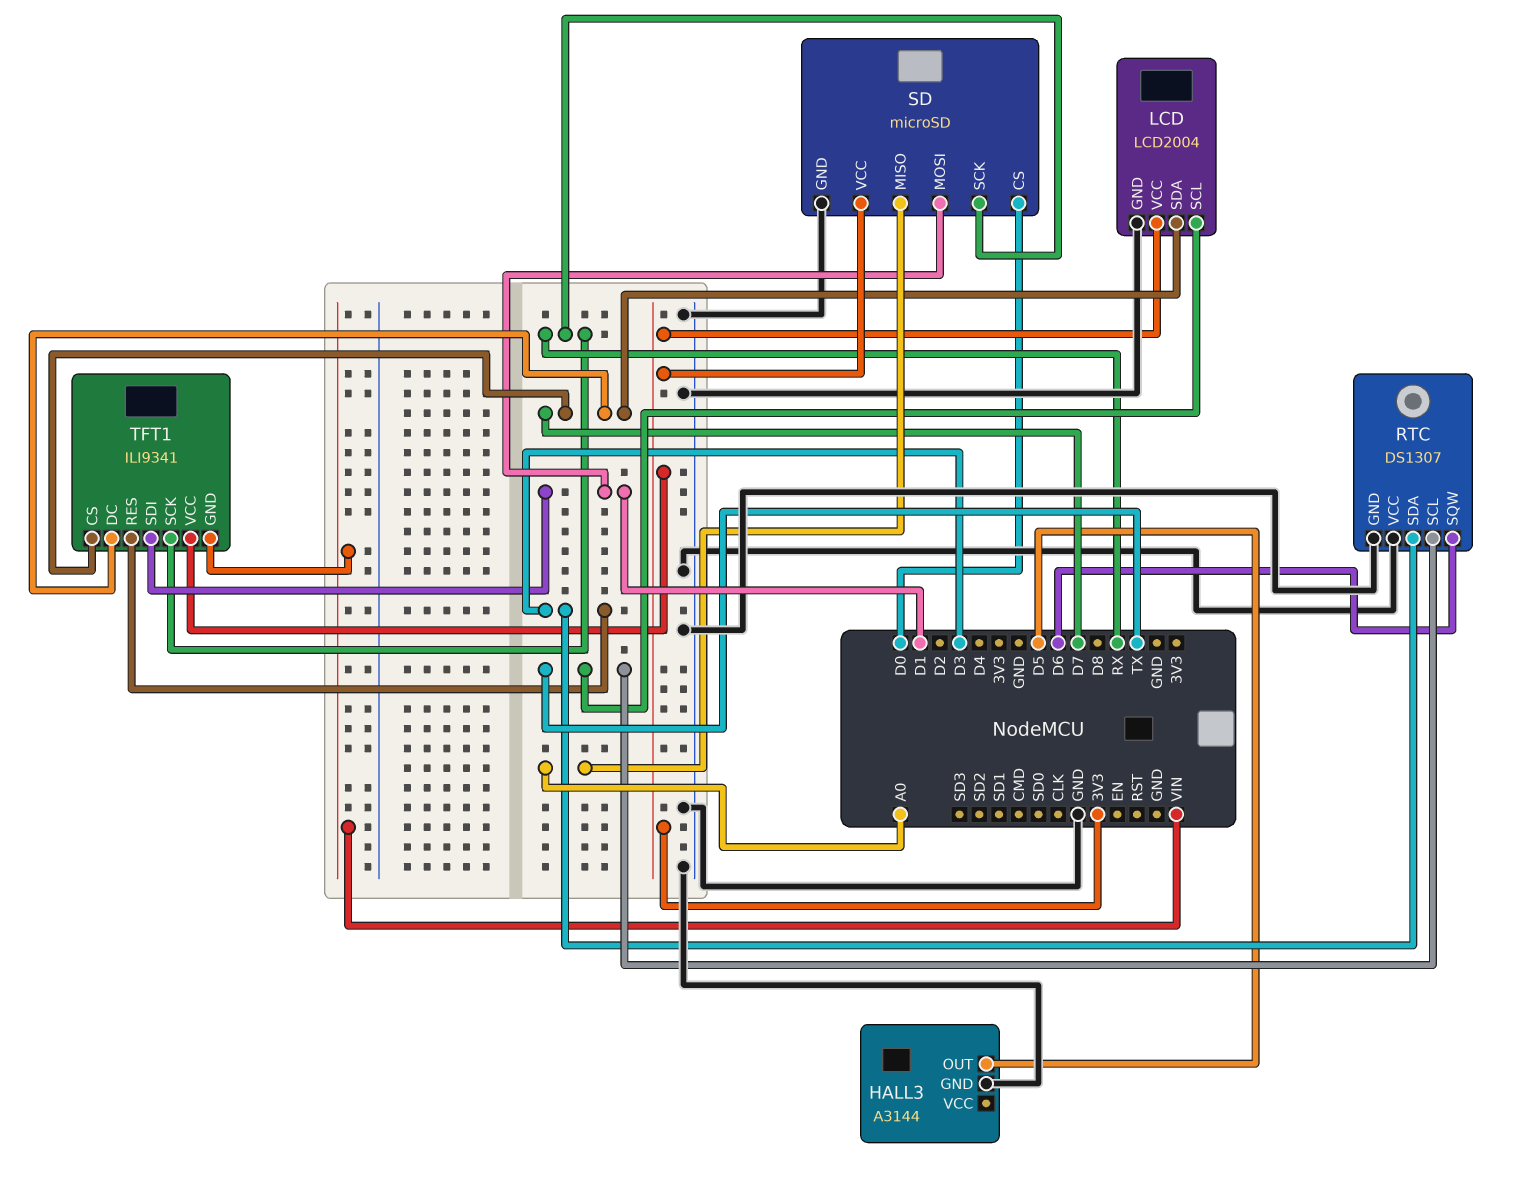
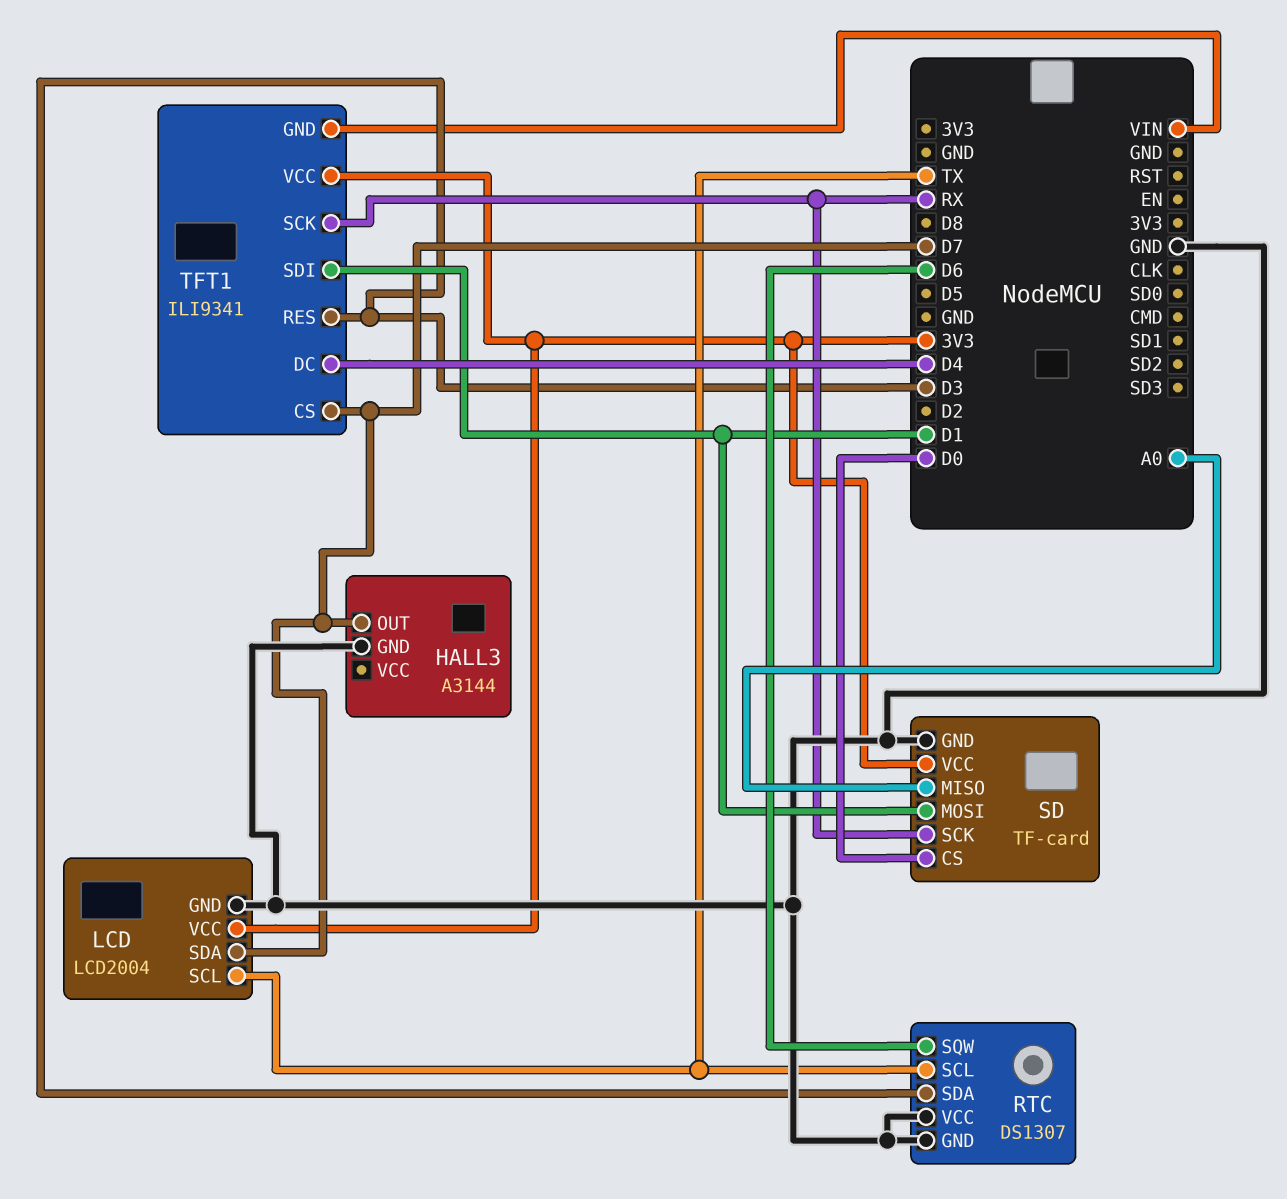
HALL3 pin OUT: D5 -> D7
SD: microSD -> TF-card
TFT1 pin DC: D7 -> D4

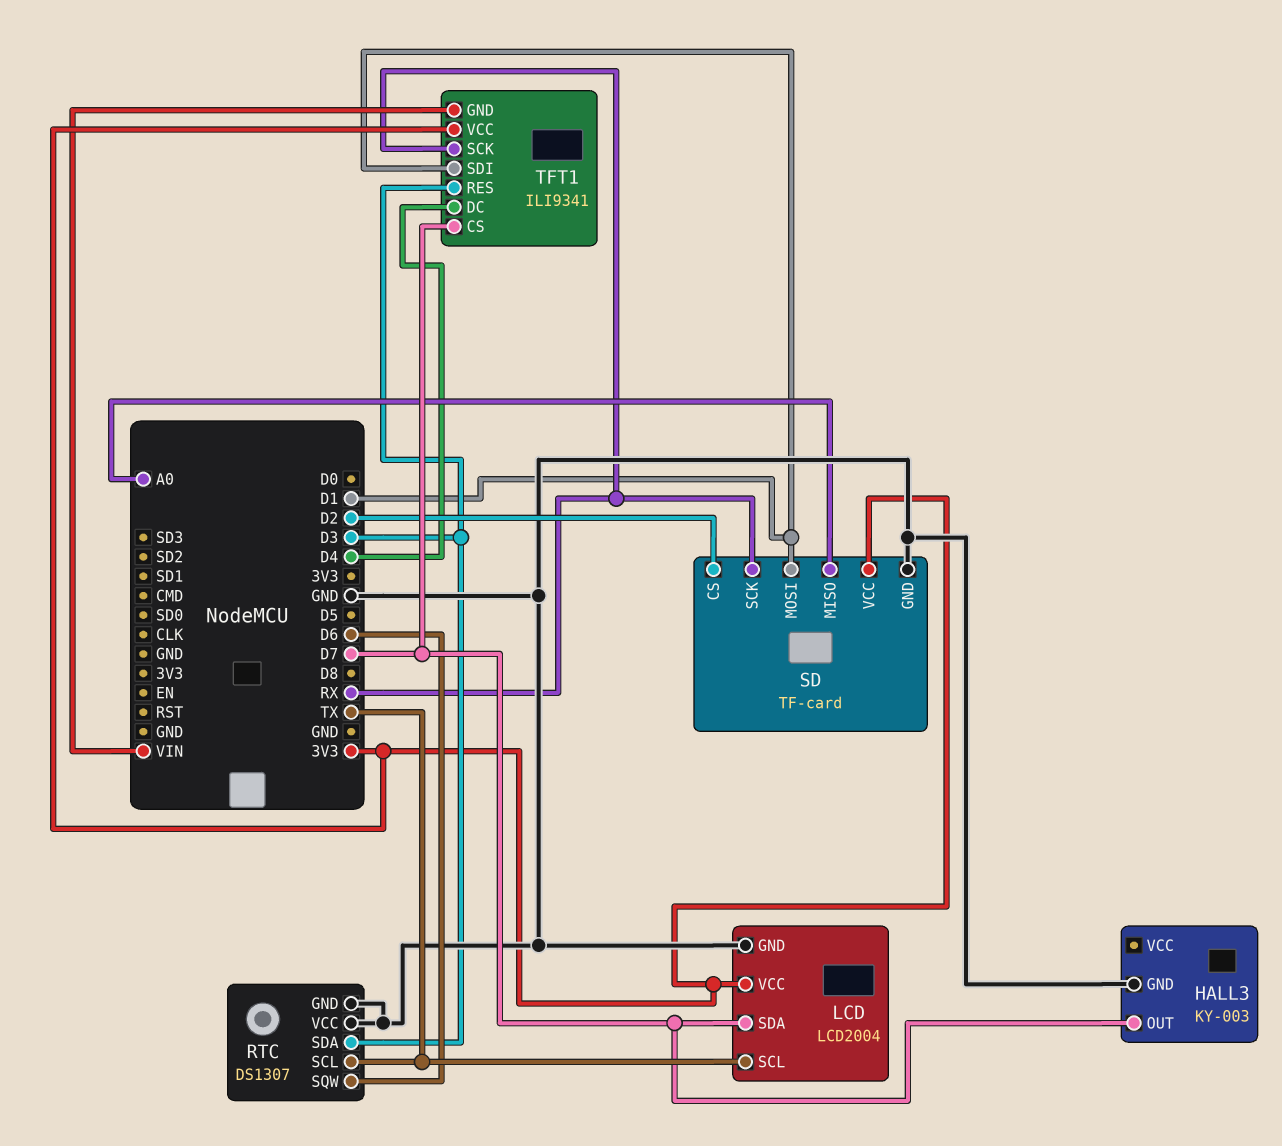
HALL3: A3144 -> KY-003
SD pin CS: D0 -> D2

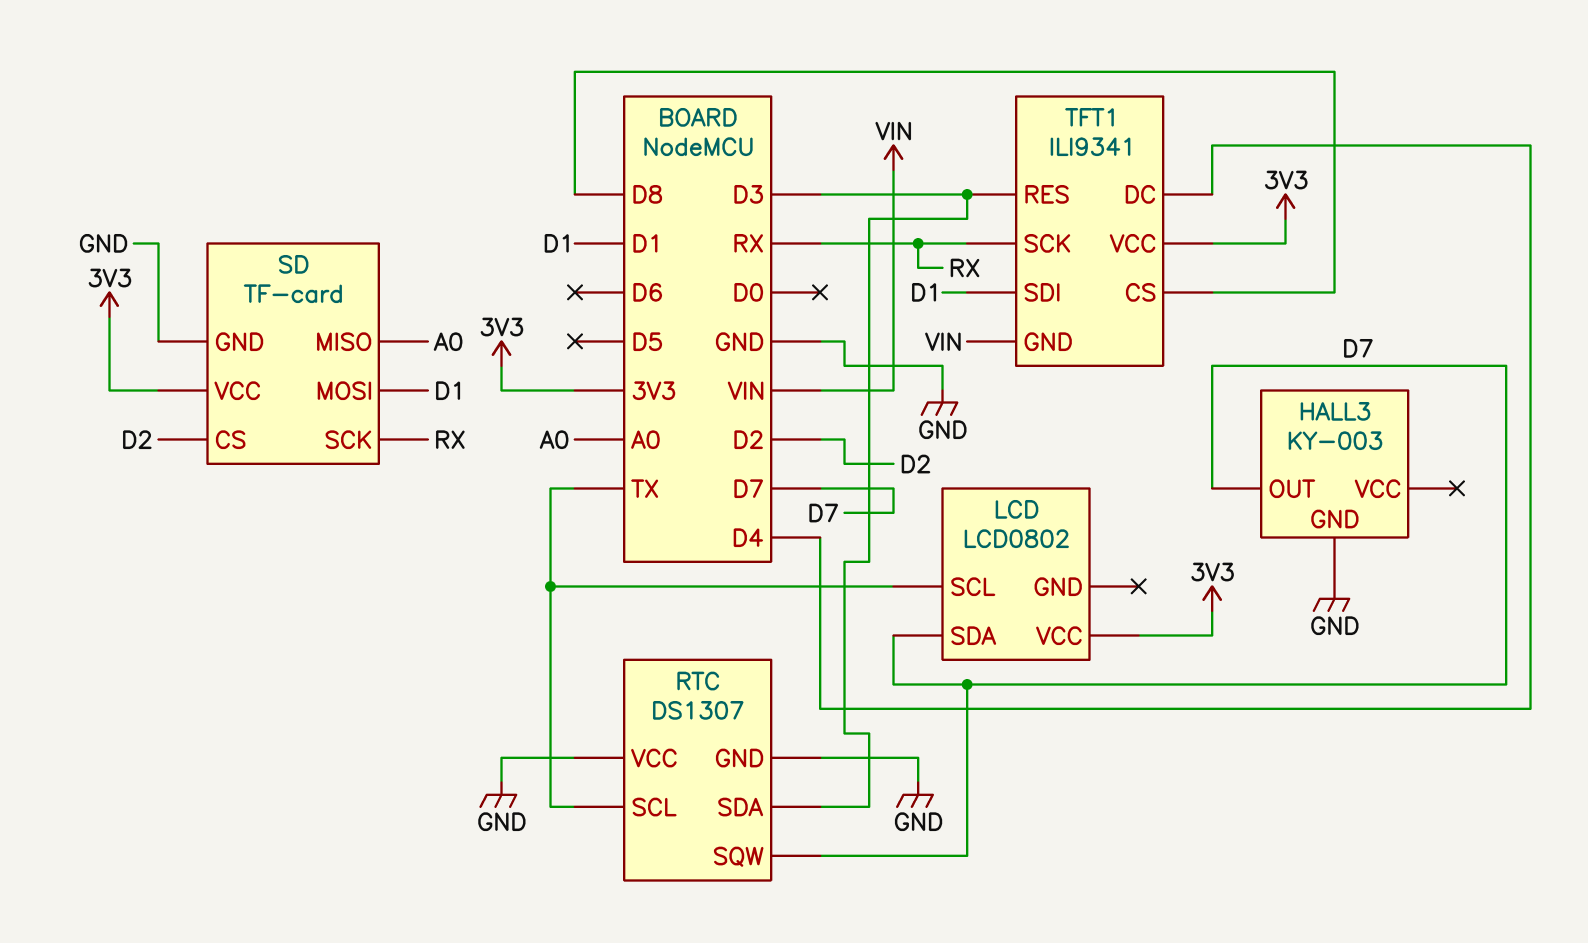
LCD: LCD2004 -> LCD0802
LCD pin GND: GND -> none
RTC pin SQW: D6 -> D7
TFT1 pin CS: D7 -> D8

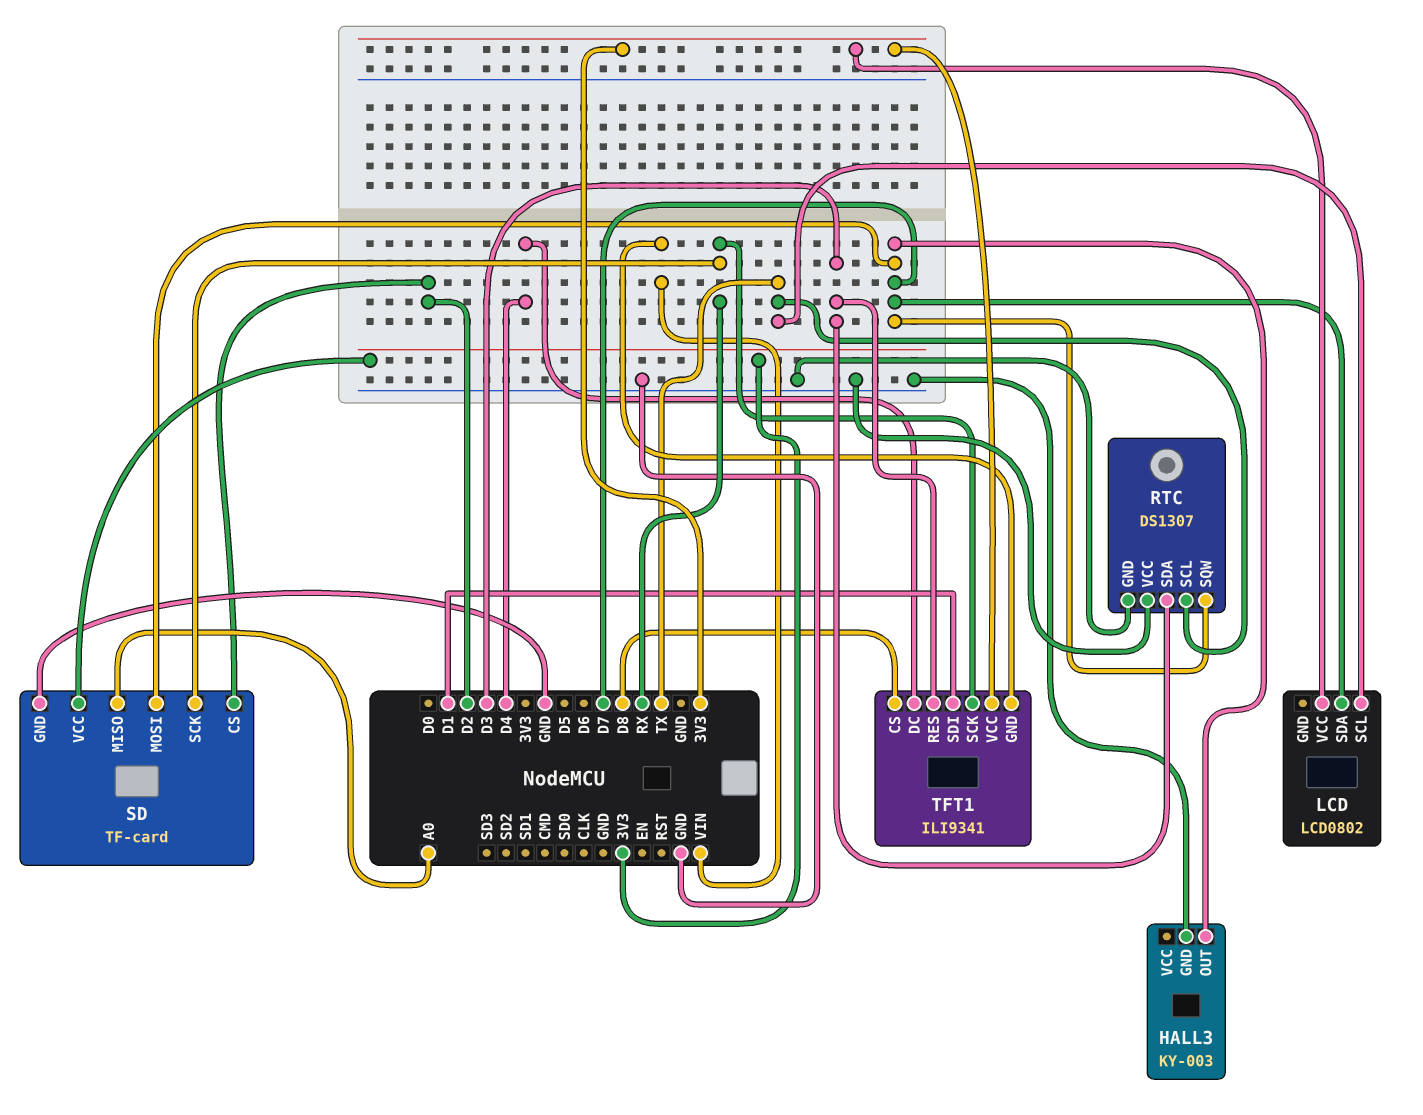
SD pin MOSI: D1 -> D7

